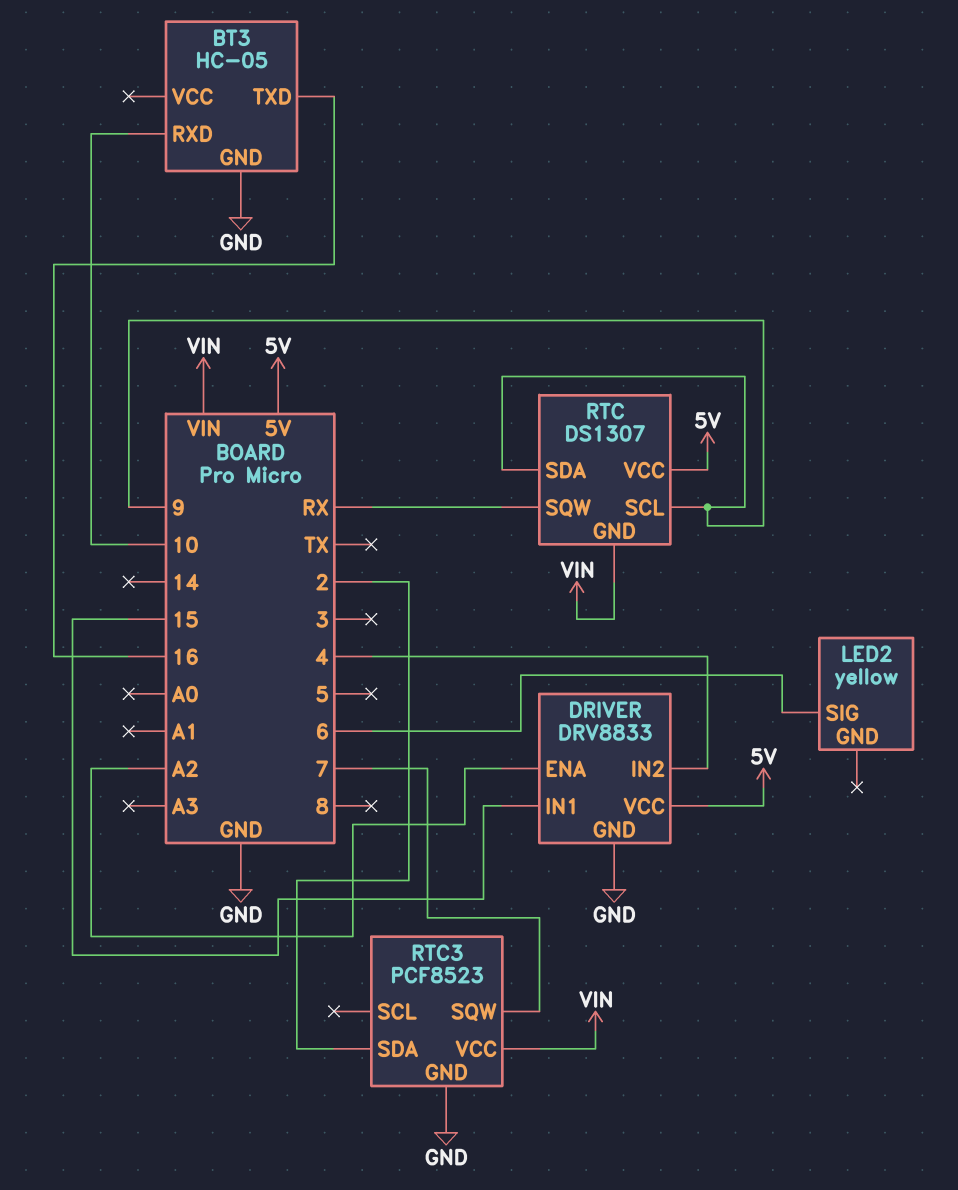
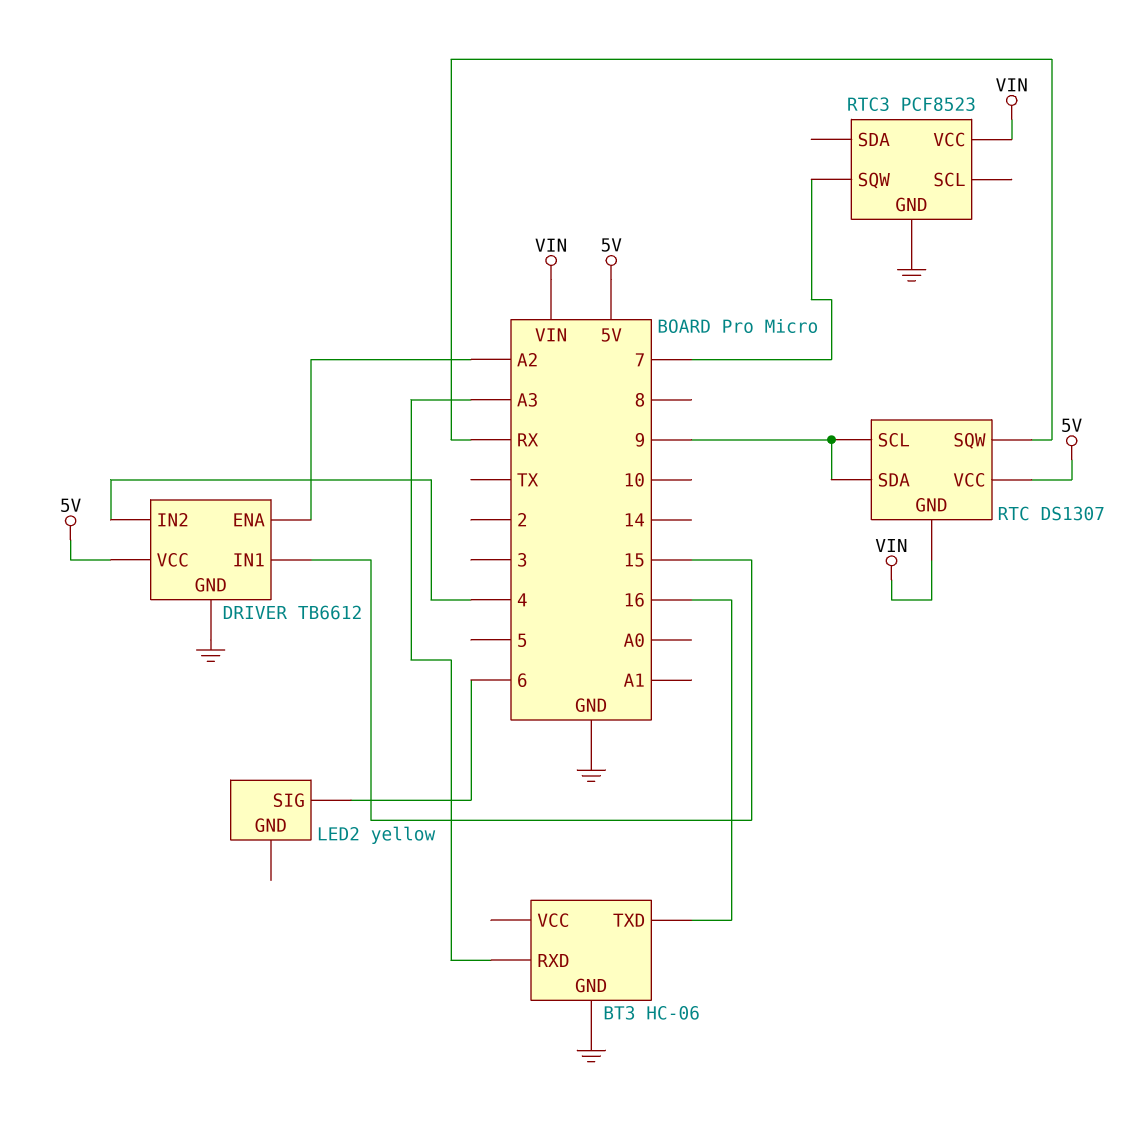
BT3: HC-05 -> HC-06
BT3 pin RXD: 10 -> A3
DRIVER: DRV8833 -> TB6612
RTC3 pin SDA: 2 -> none

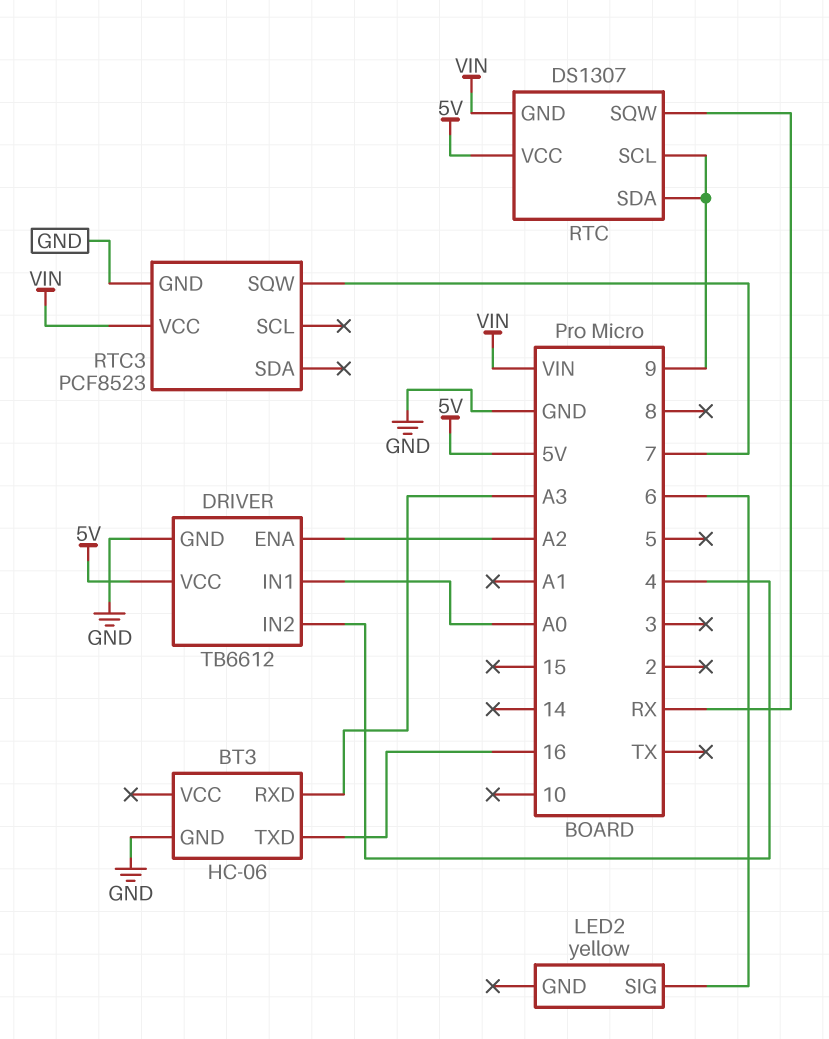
DRIVER pin IN1: 15 -> A0

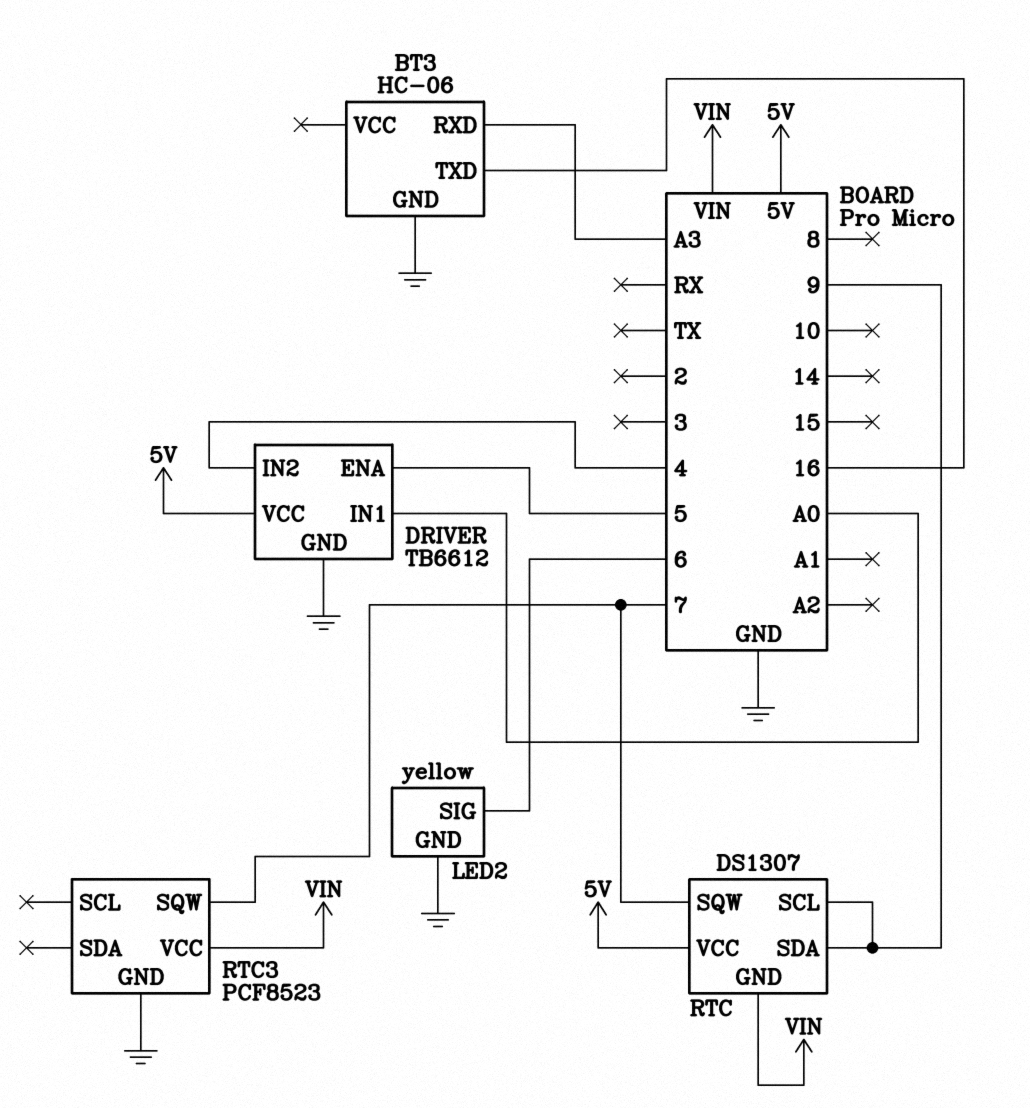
DRIVER pin ENA: A2 -> 5
LED2 pin GND: none -> GND
RTC pin SQW: RX -> 7

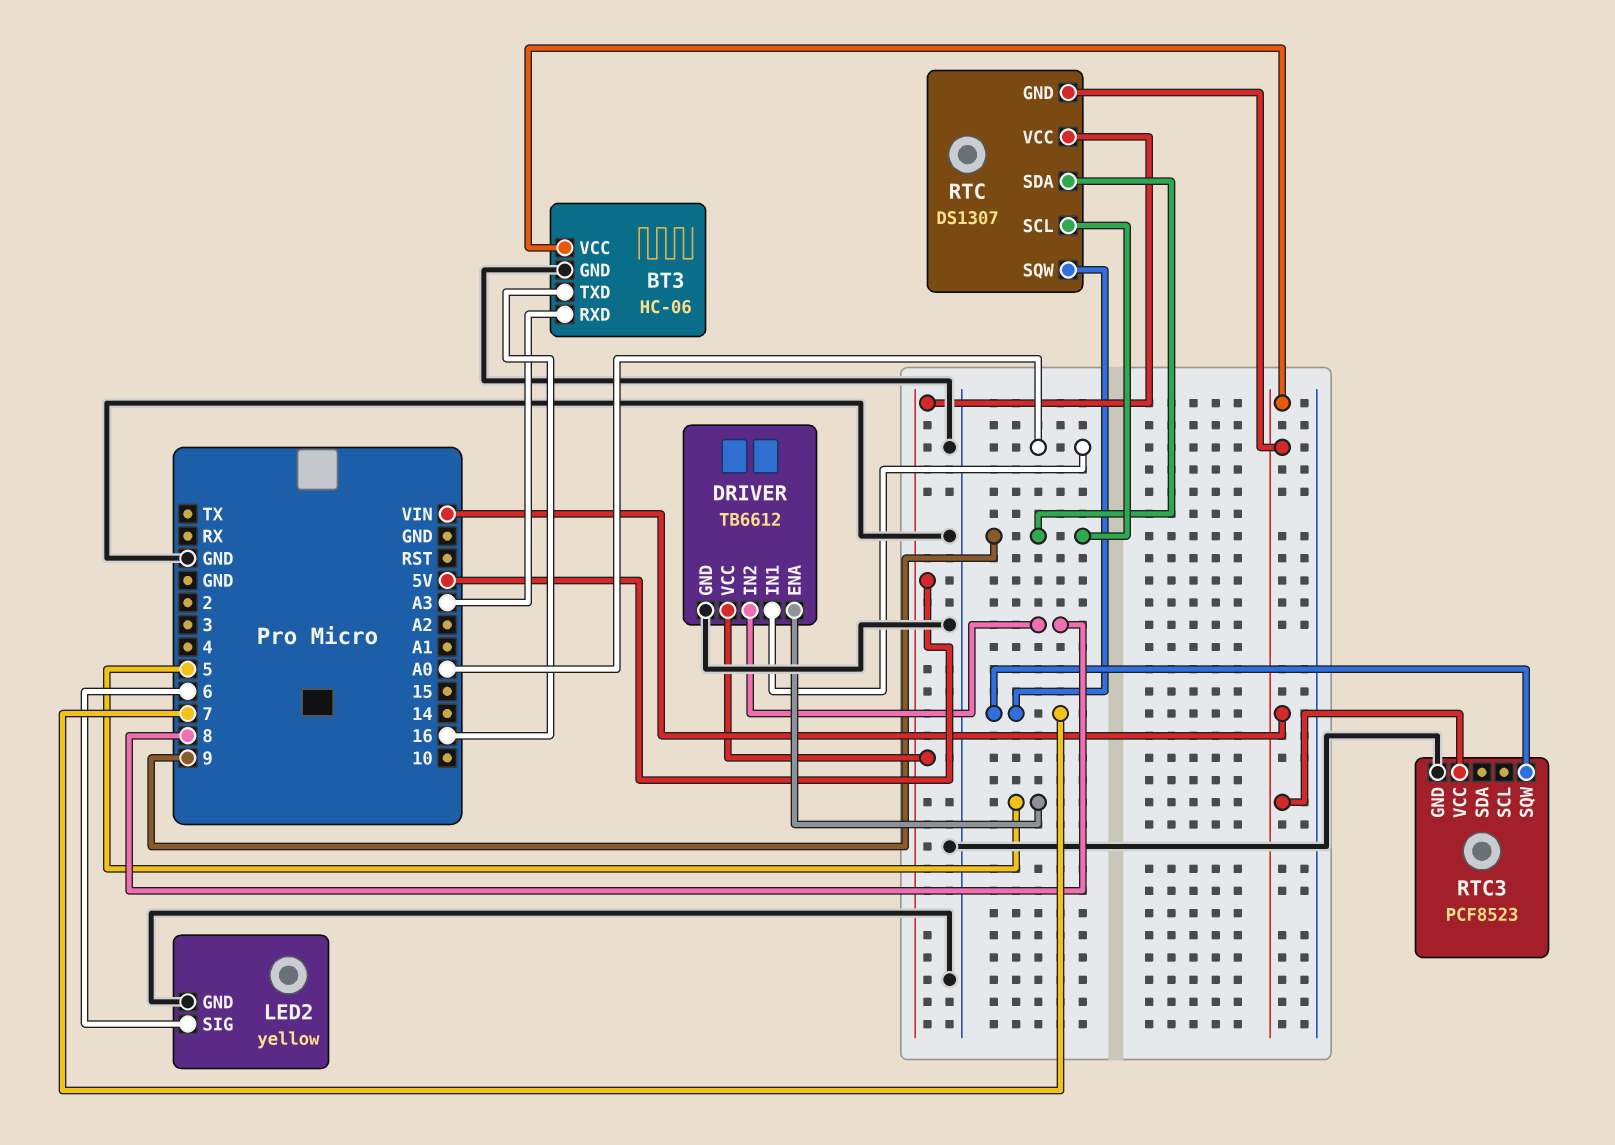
BT3 pin VCC: none -> VIN
DRIVER pin IN2: 4 -> 8

